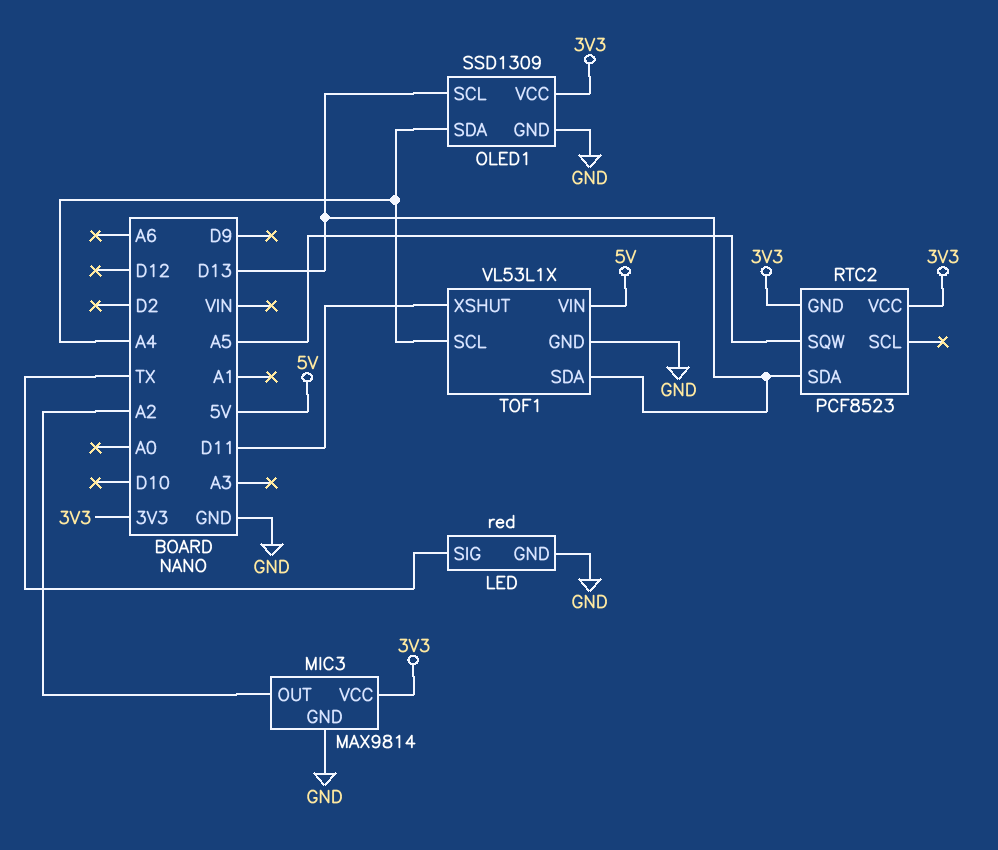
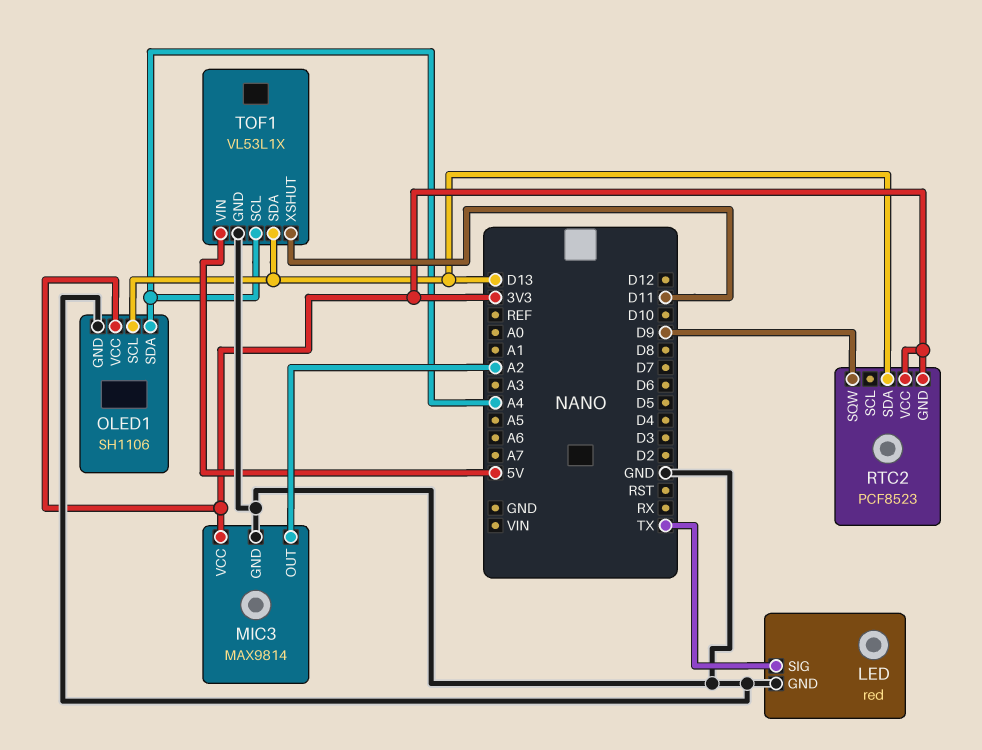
OLED1: SSD1309 -> SH1106
RTC2 pin SQW: A5 -> D9

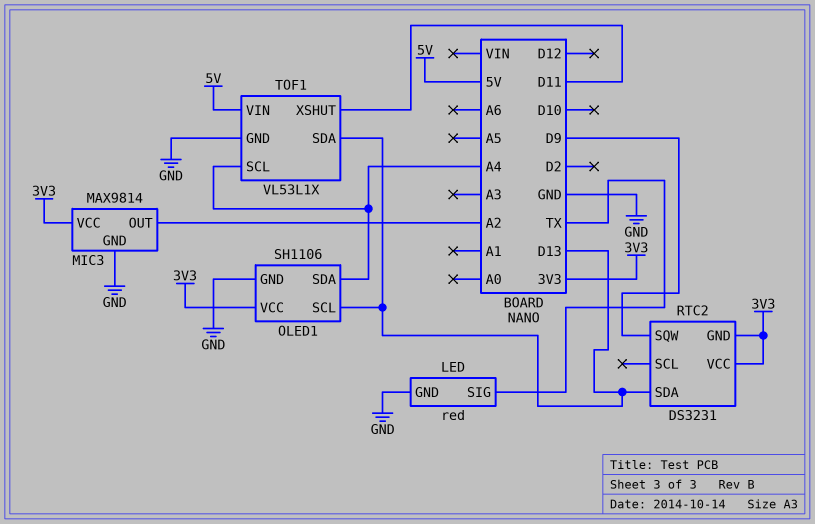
RTC2: PCF8523 -> DS3231

